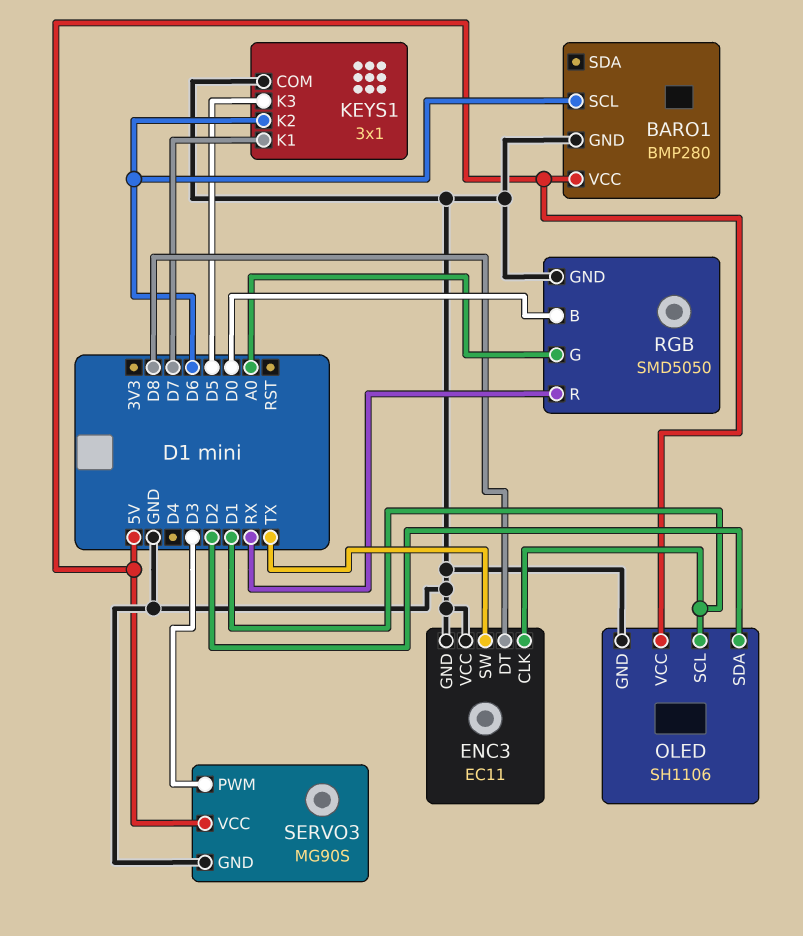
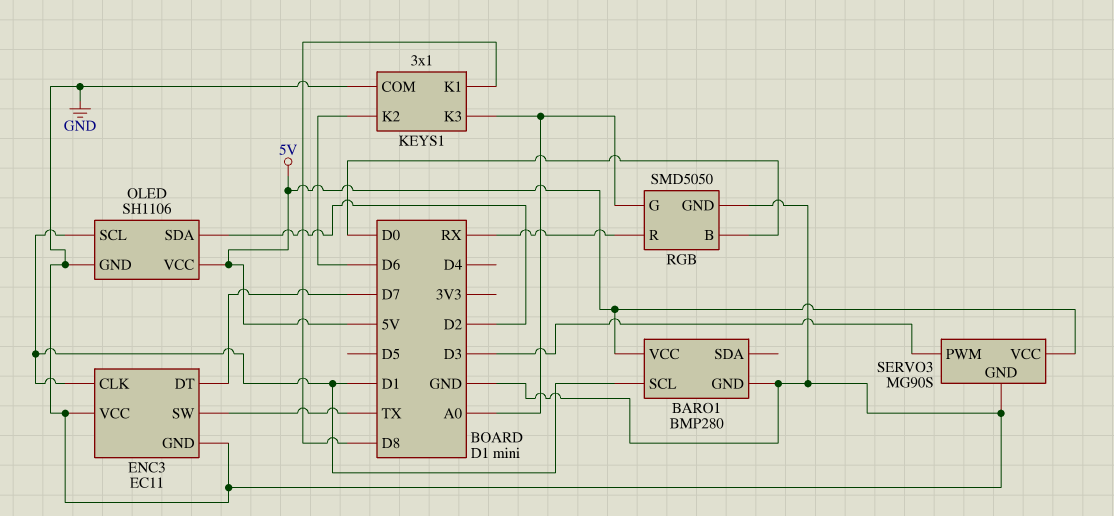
BARO1 pin SCL: D6 -> D1
ENC3 pin DT: D8 -> D7
KEYS1 pin K1: D7 -> D8
KEYS1 pin K3: D5 -> A0

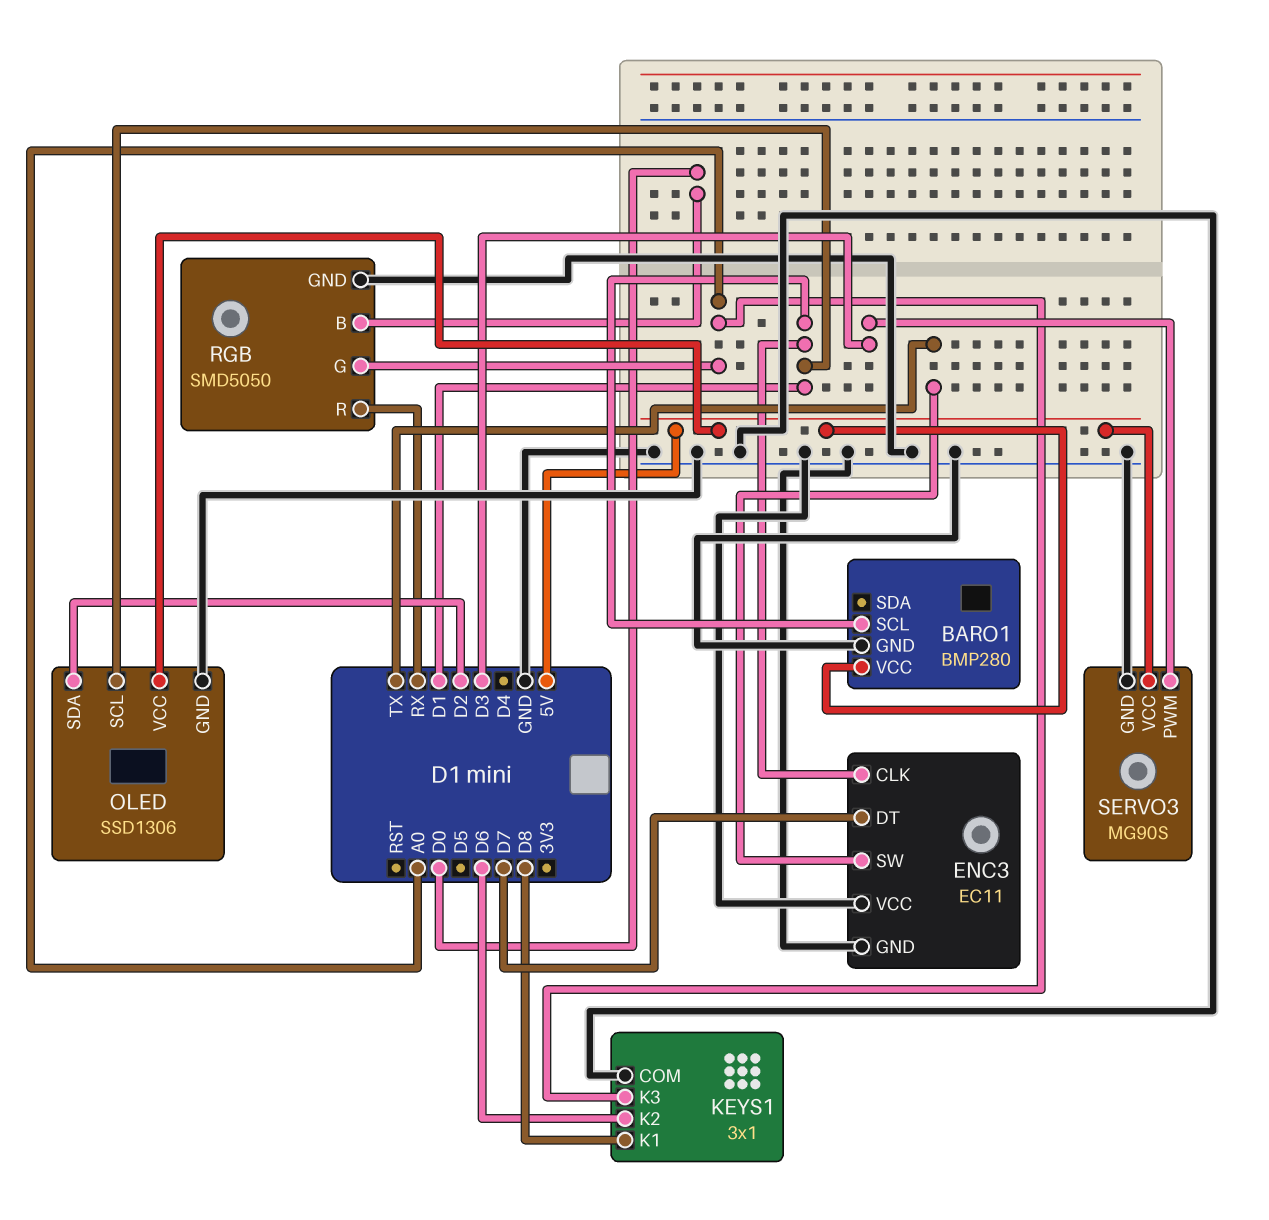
OLED: SH1106 -> SSD1306

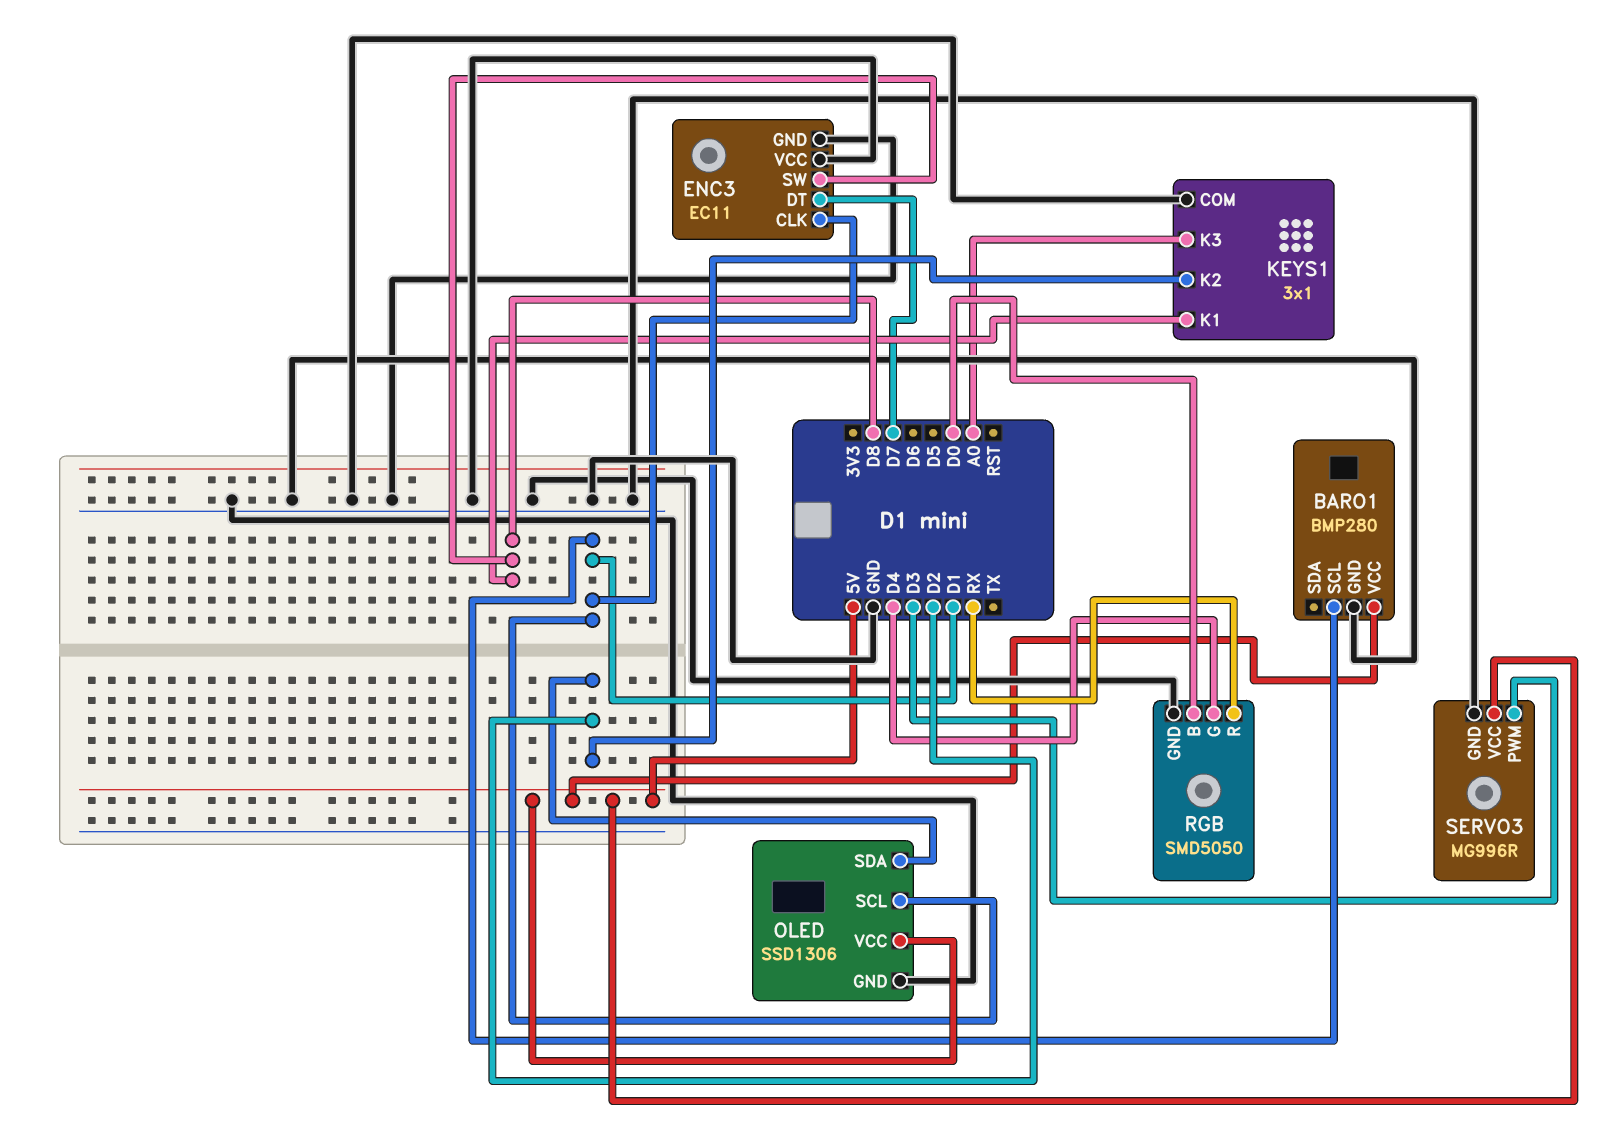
ENC3 pin SW: TX -> D8
KEYS1 pin K2: D6 -> D2
RGB pin G: A0 -> D4
SERVO3: MG90S -> MG996R

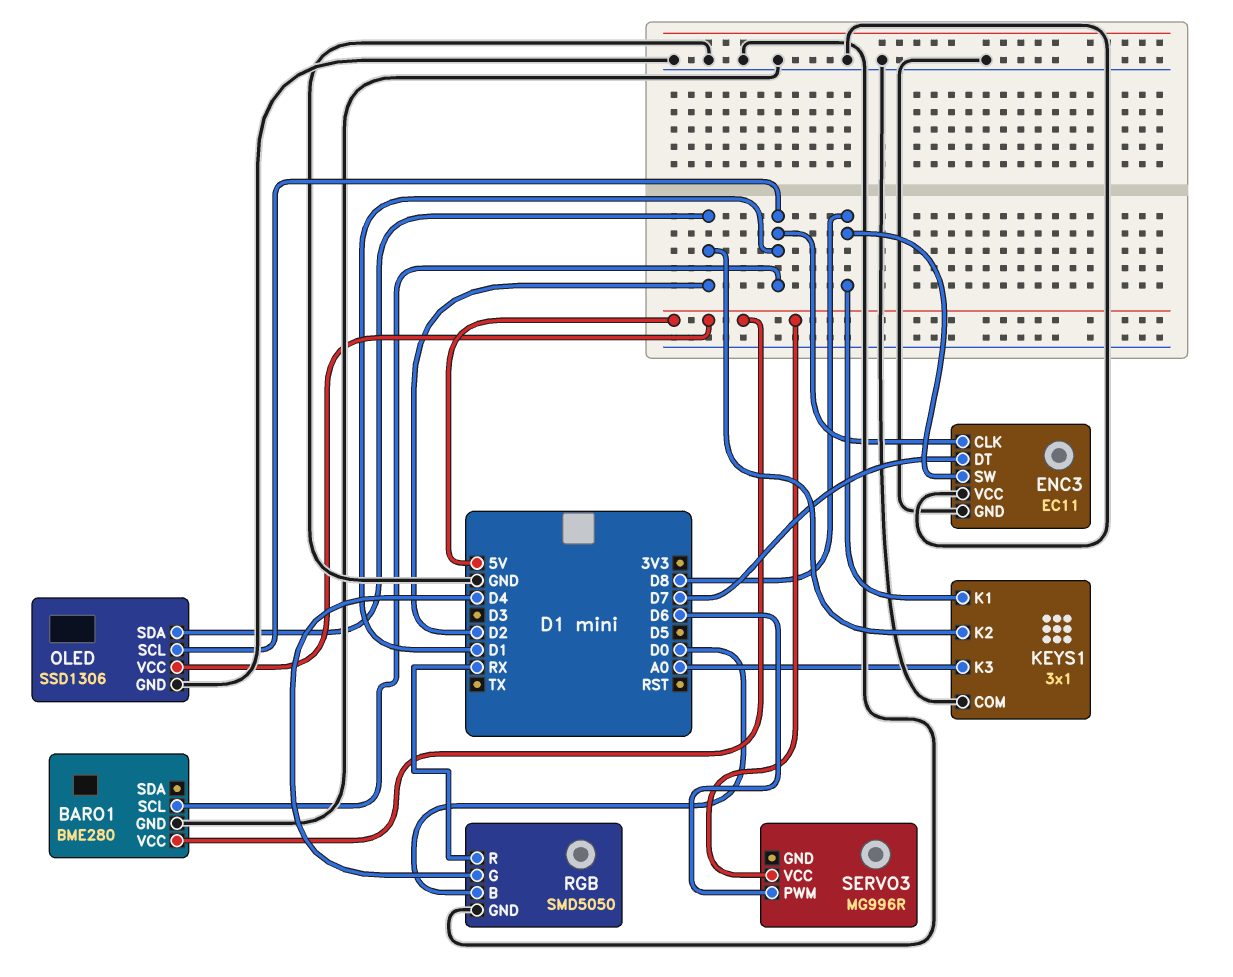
BARO1: BMP280 -> BME280
SERVO3 pin GND: GND -> none
SERVO3 pin PWM: D3 -> D6

